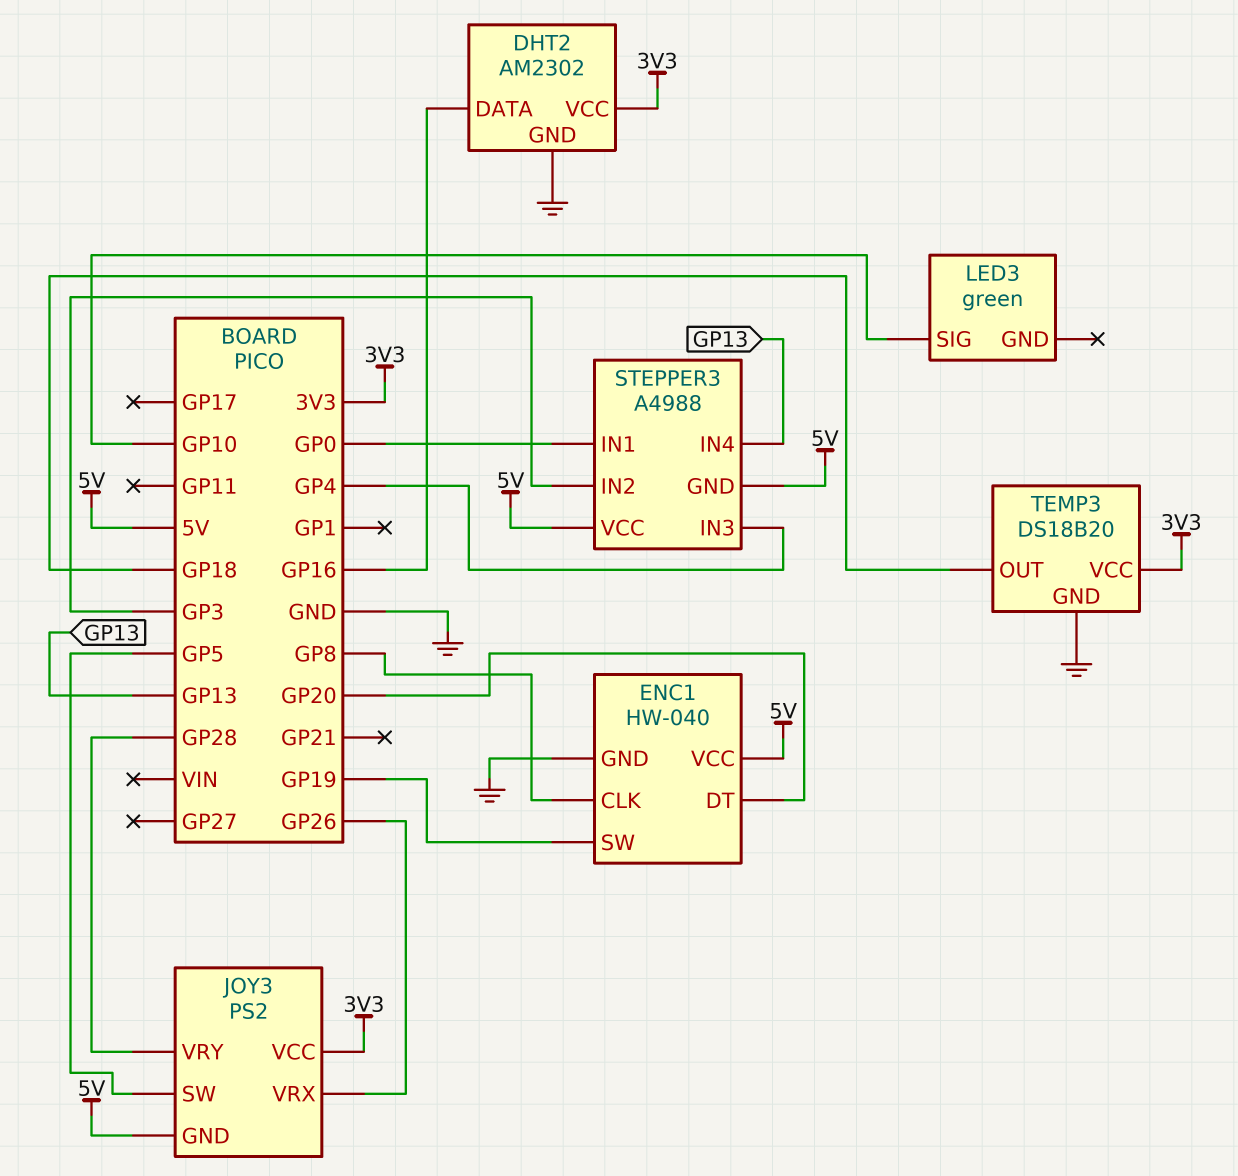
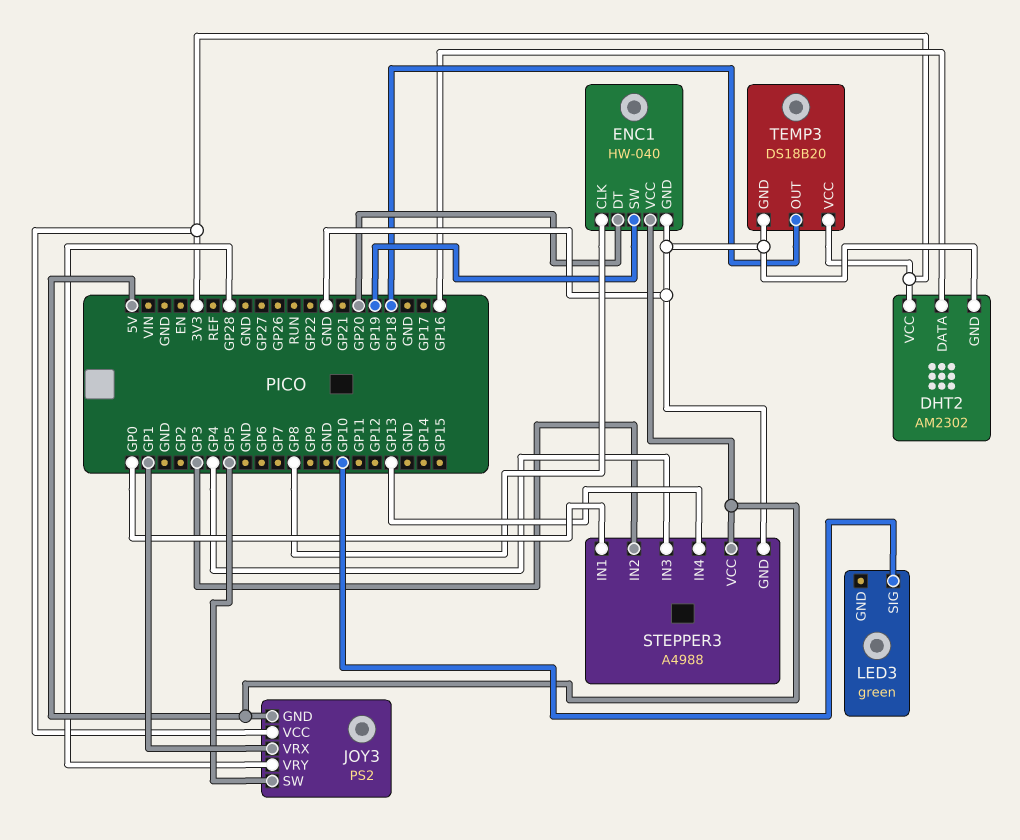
JOY3 pin VRX: GP26 -> GP1
STEPPER3 pin GND: 5V -> GND

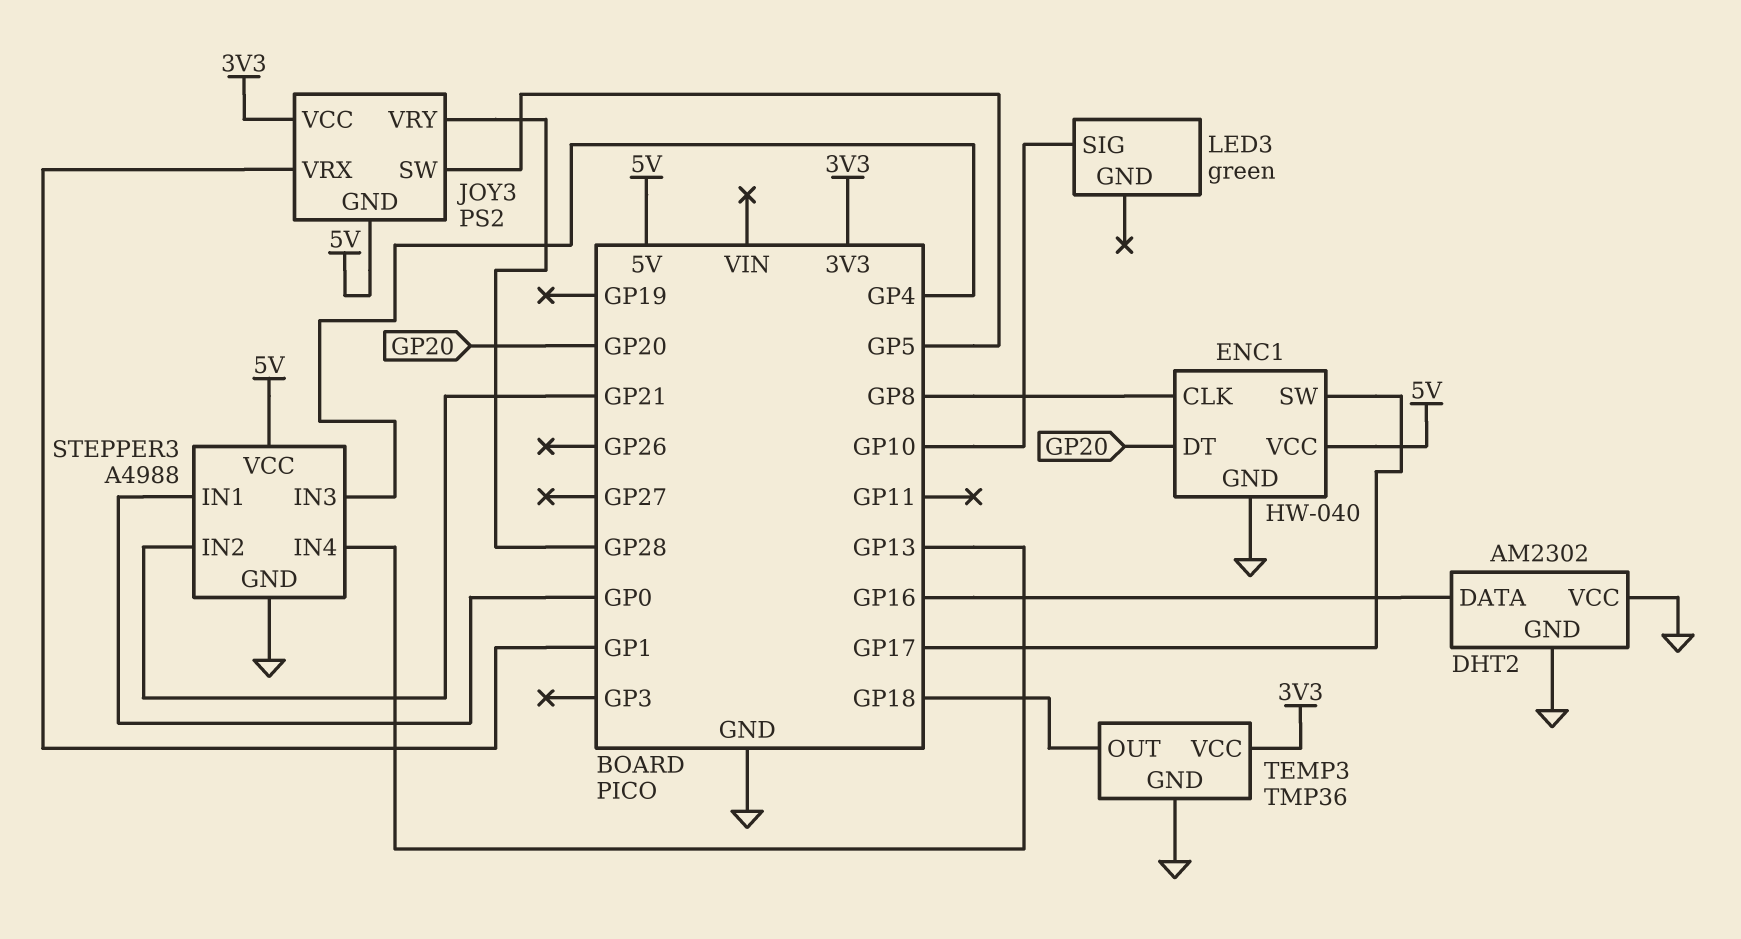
DHT2 pin VCC: 3V3 -> GND
ENC1 pin SW: GP19 -> GP17
STEPPER3 pin IN2: GP3 -> GP21
TEMP3: DS18B20 -> TMP36

